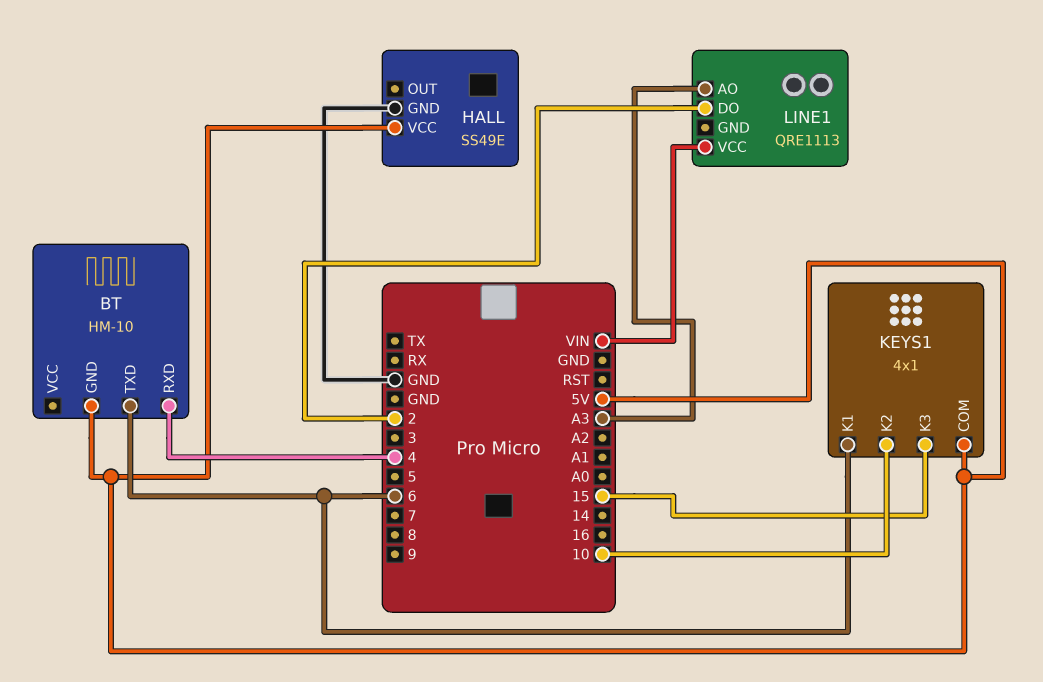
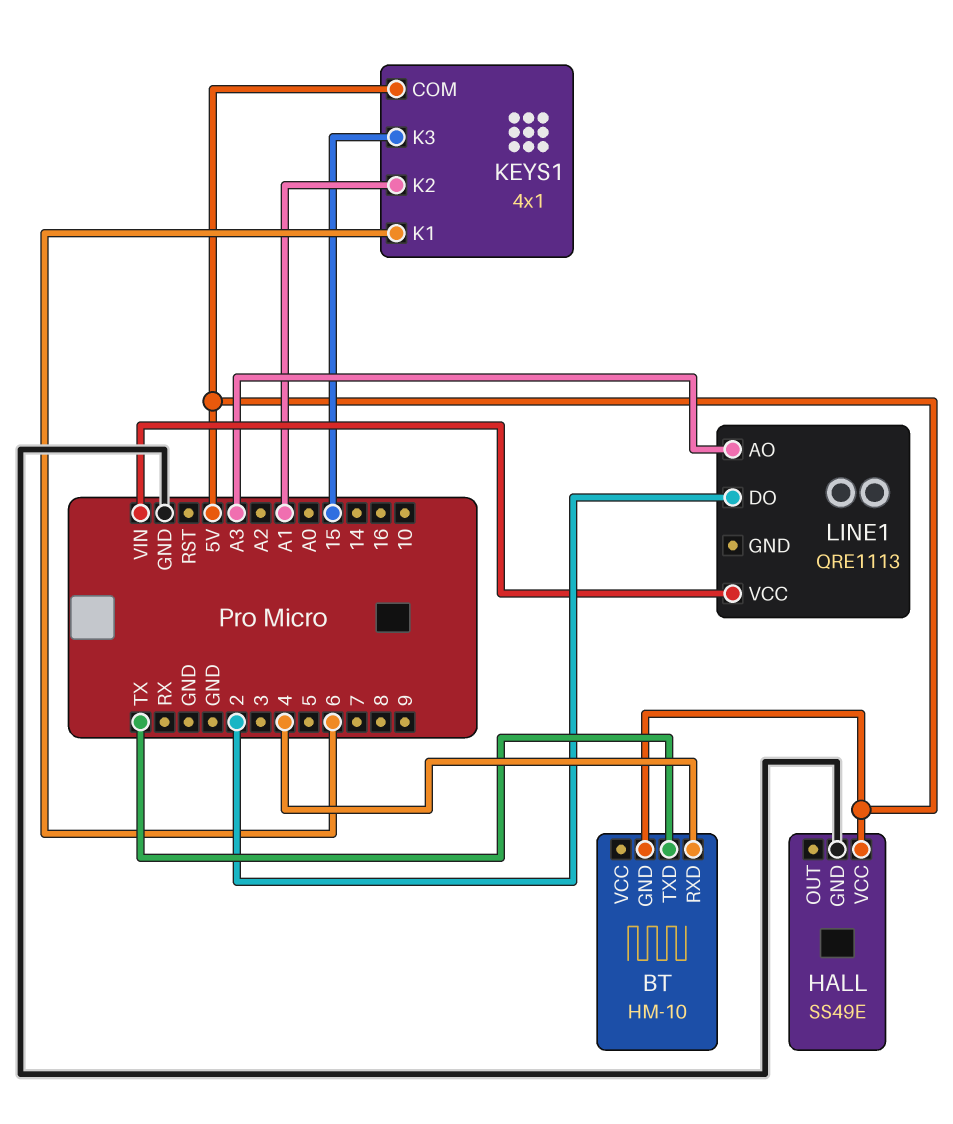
BT pin TXD: 6 -> TX
KEYS1 pin K2: 10 -> A1

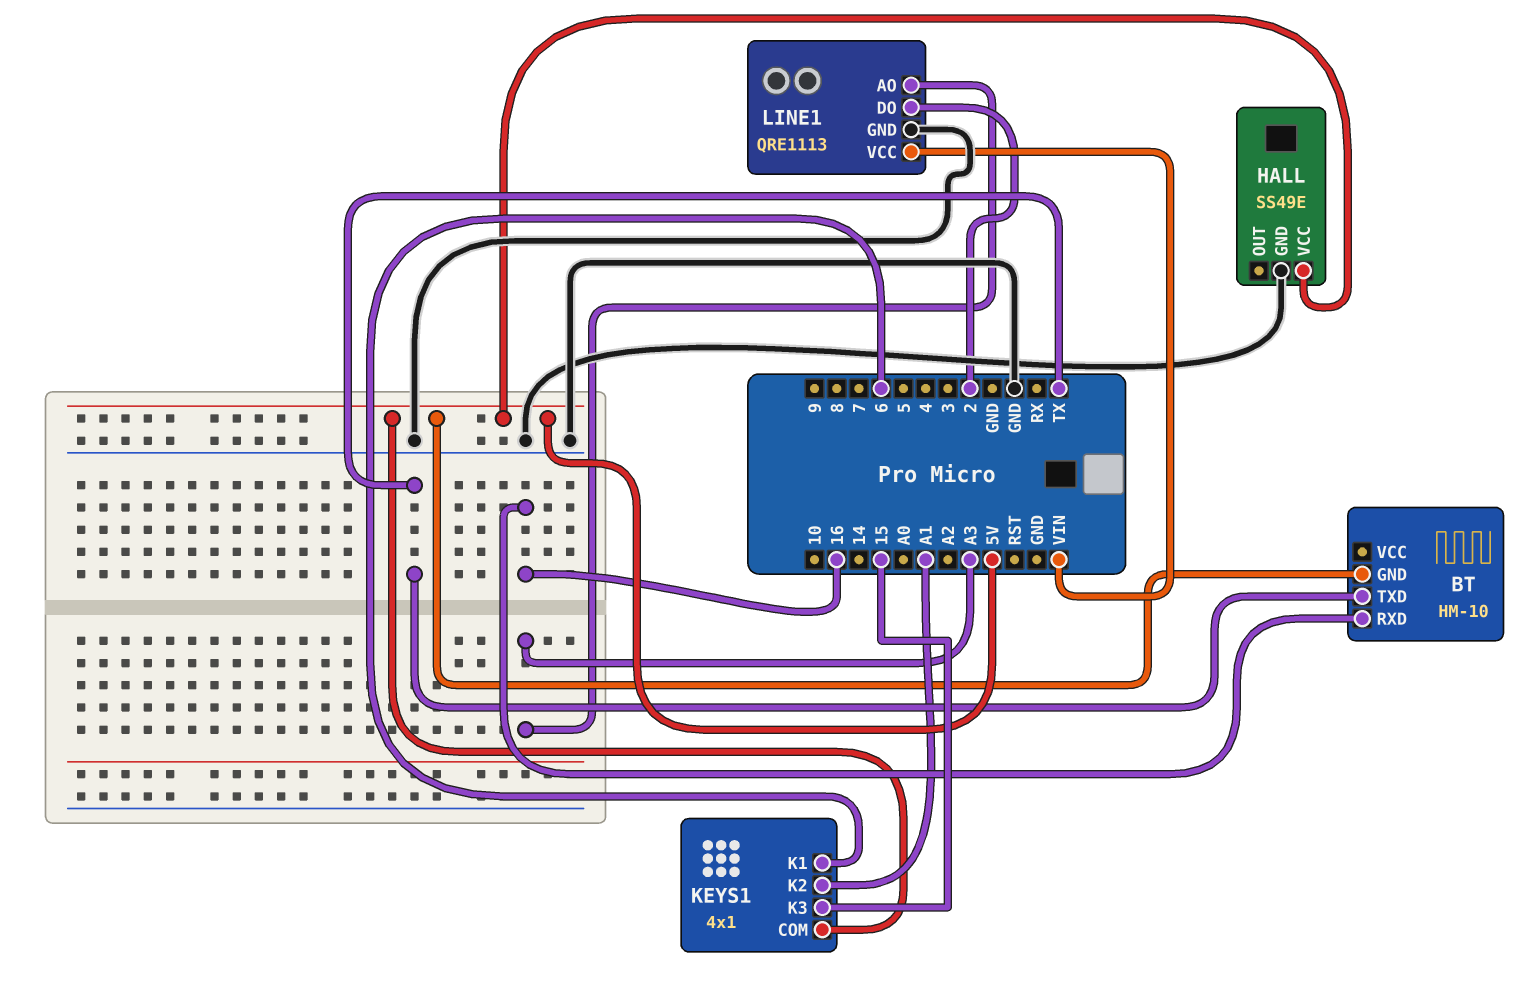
BT pin RXD: 4 -> 16
LINE1 pin GND: none -> GND

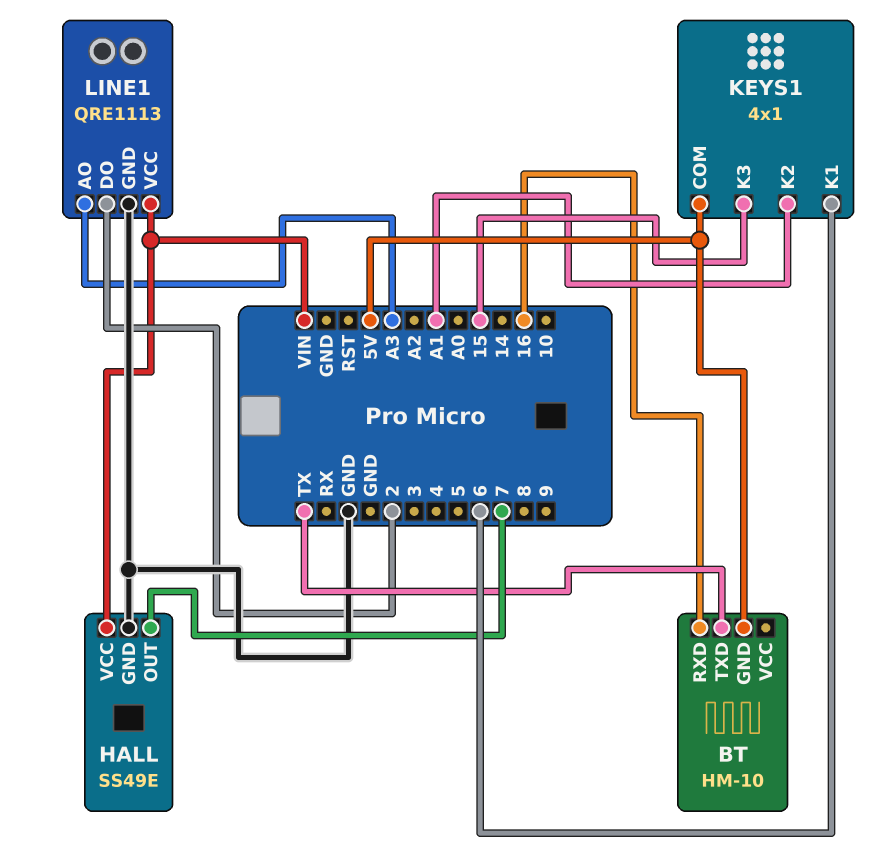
HALL pin OUT: none -> 7
HALL pin VCC: 5V -> VIN

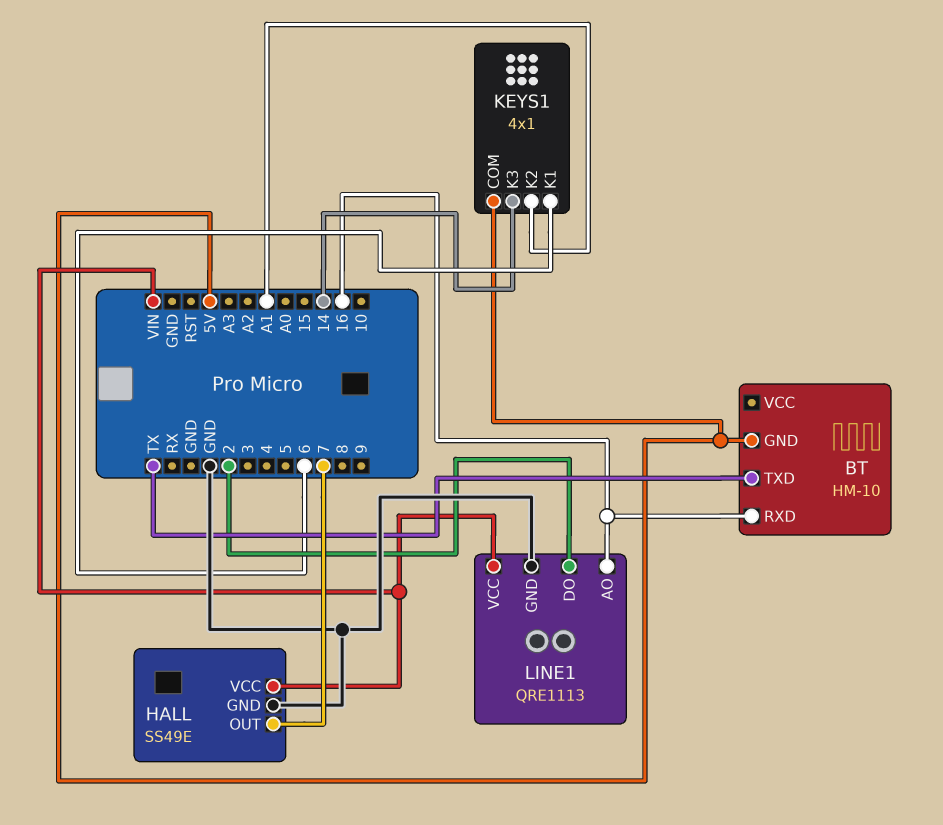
KEYS1 pin K3: 15 -> 14
LINE1 pin AO: A3 -> 16

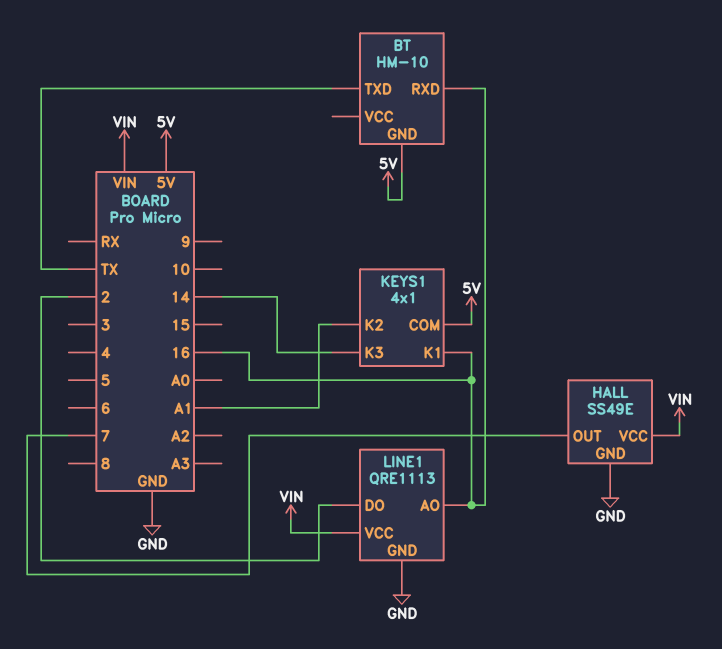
KEYS1 pin K1: 6 -> 16

